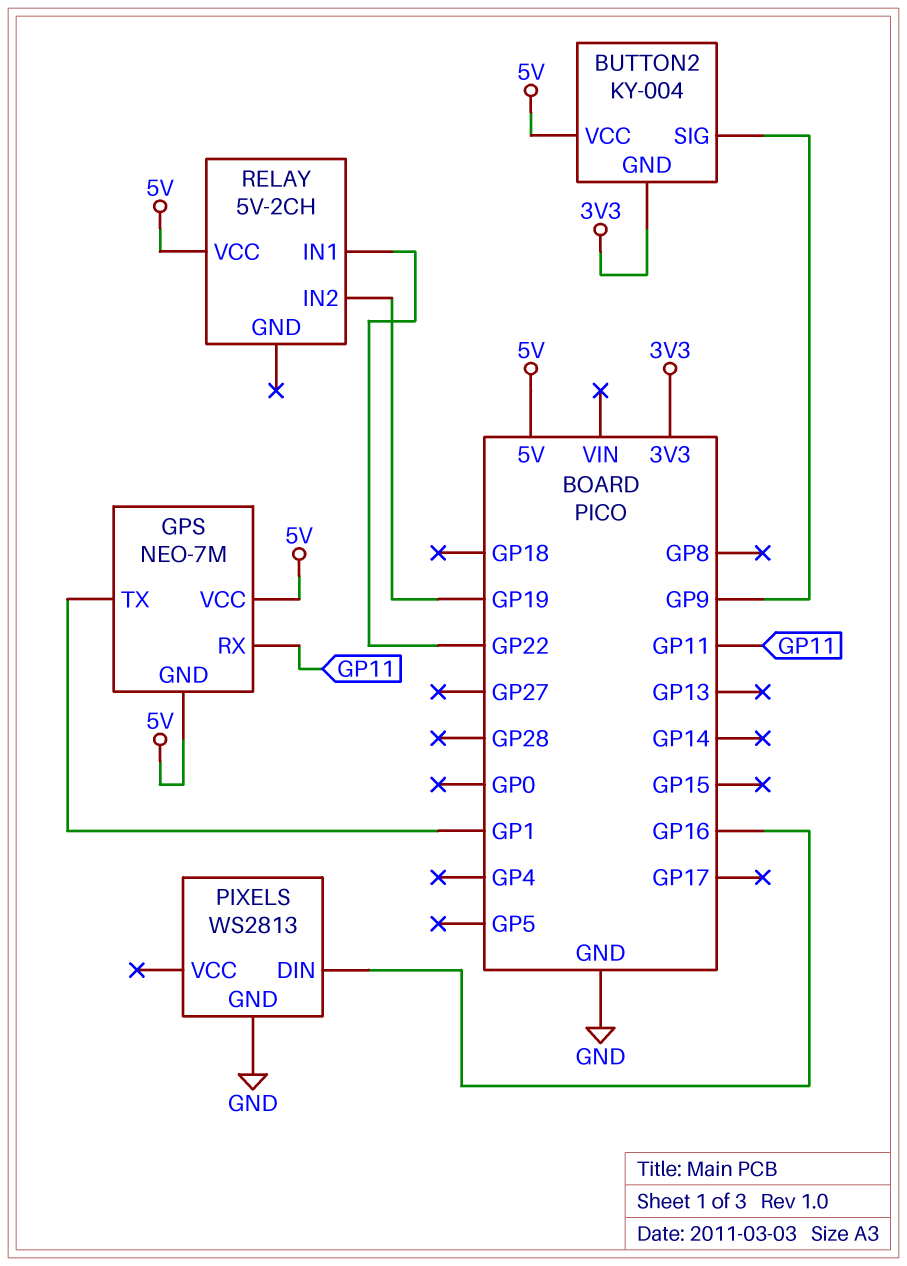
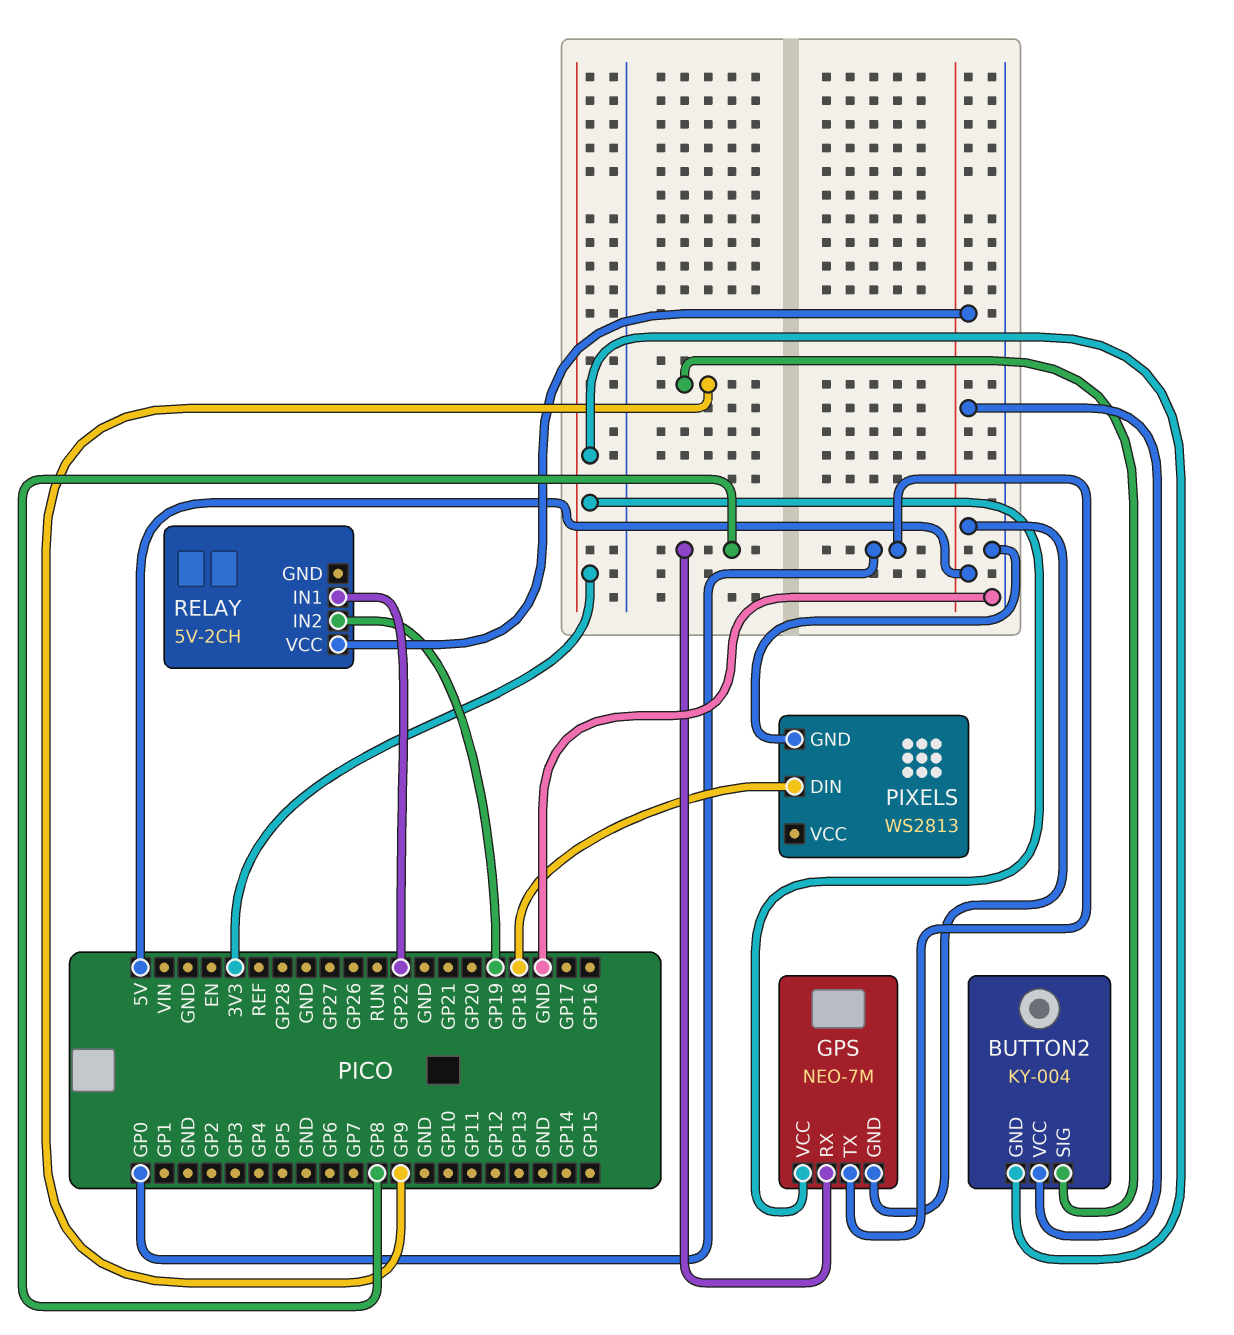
GPS pin RX: GP11 -> GP8
GPS pin TX: GP1 -> GP0
GPS pin VCC: 5V -> 3V3
PIXELS pin DIN: GP16 -> GP18

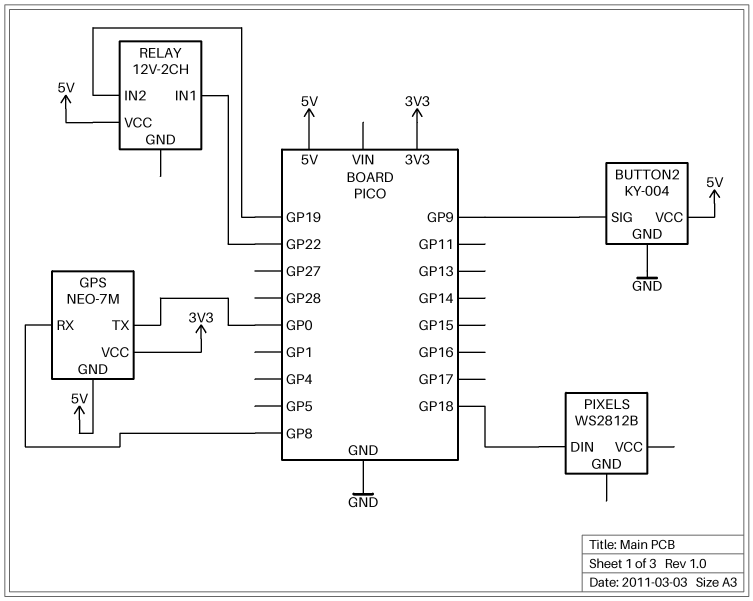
BUTTON2 pin GND: 3V3 -> GND
PIXELS: WS2813 -> WS2812B
PIXELS pin GND: GND -> none
RELAY: 5V-2CH -> 12V-2CH

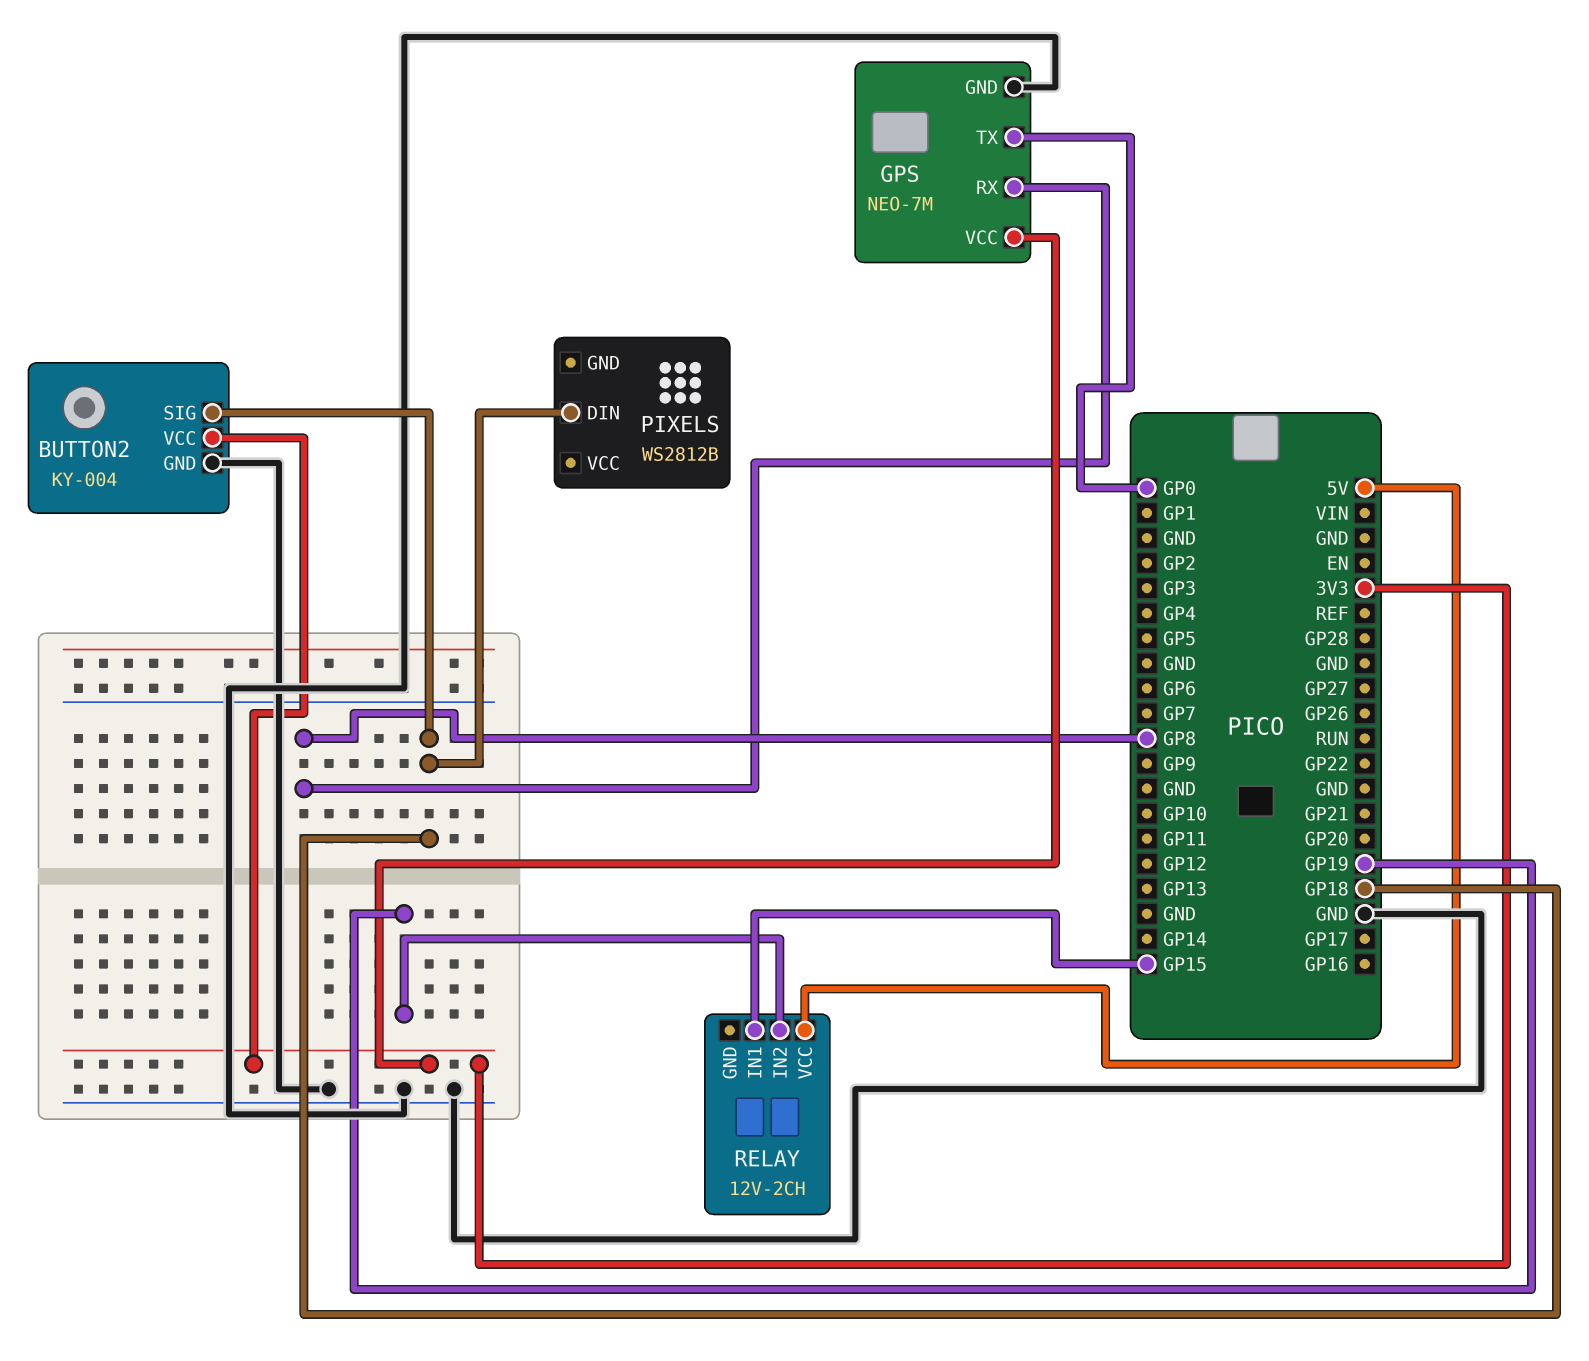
BUTTON2 pin SIG: GP9 -> GP18
BUTTON2 pin VCC: 5V -> 3V3
GPS pin GND: 5V -> GND
RELAY pin IN1: GP22 -> GP15

